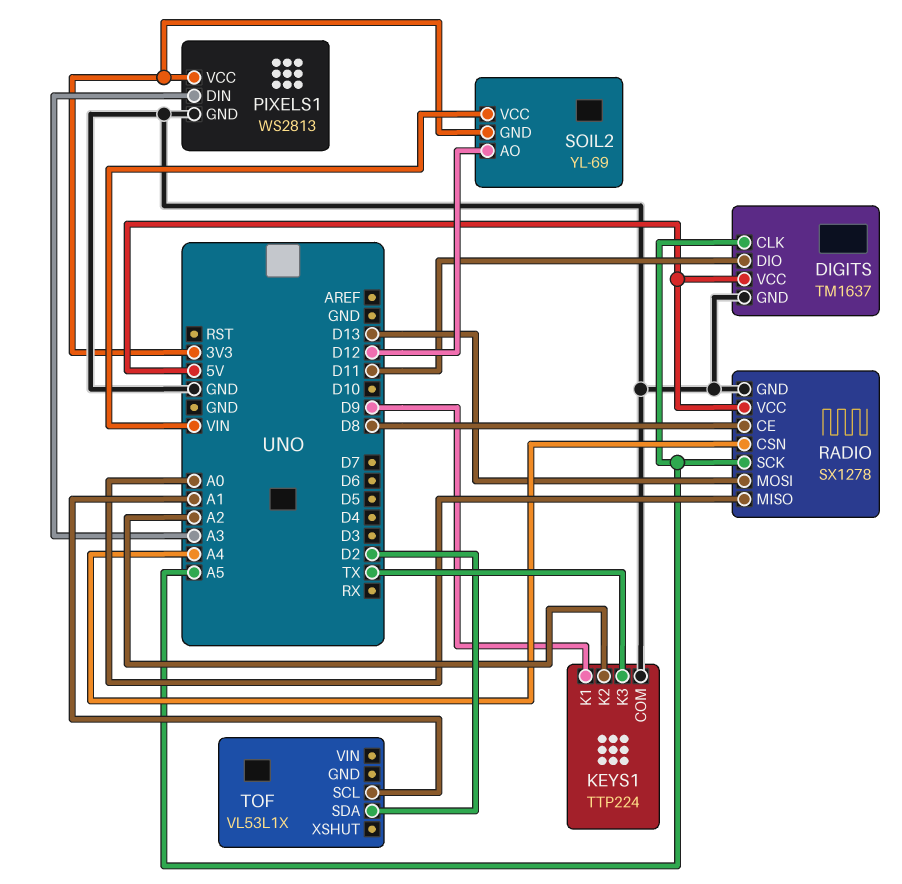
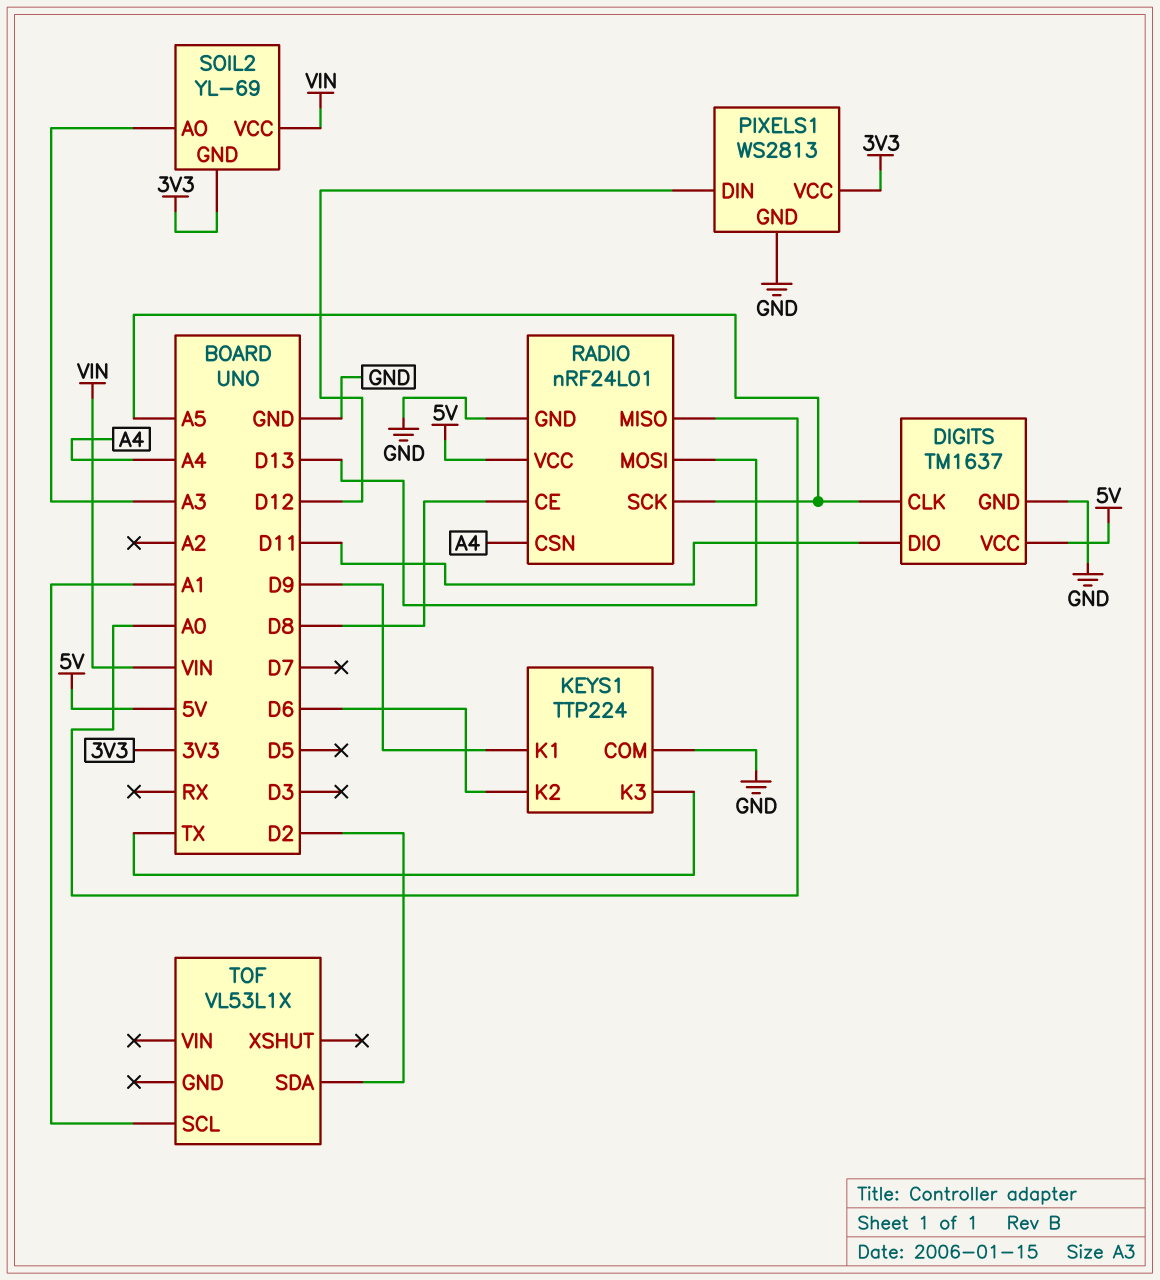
KEYS1 pin K2: A2 -> D6
PIXELS1 pin DIN: A3 -> D12
RADIO: SX1278 -> nRF24L01
SOIL2 pin AO: D12 -> A3

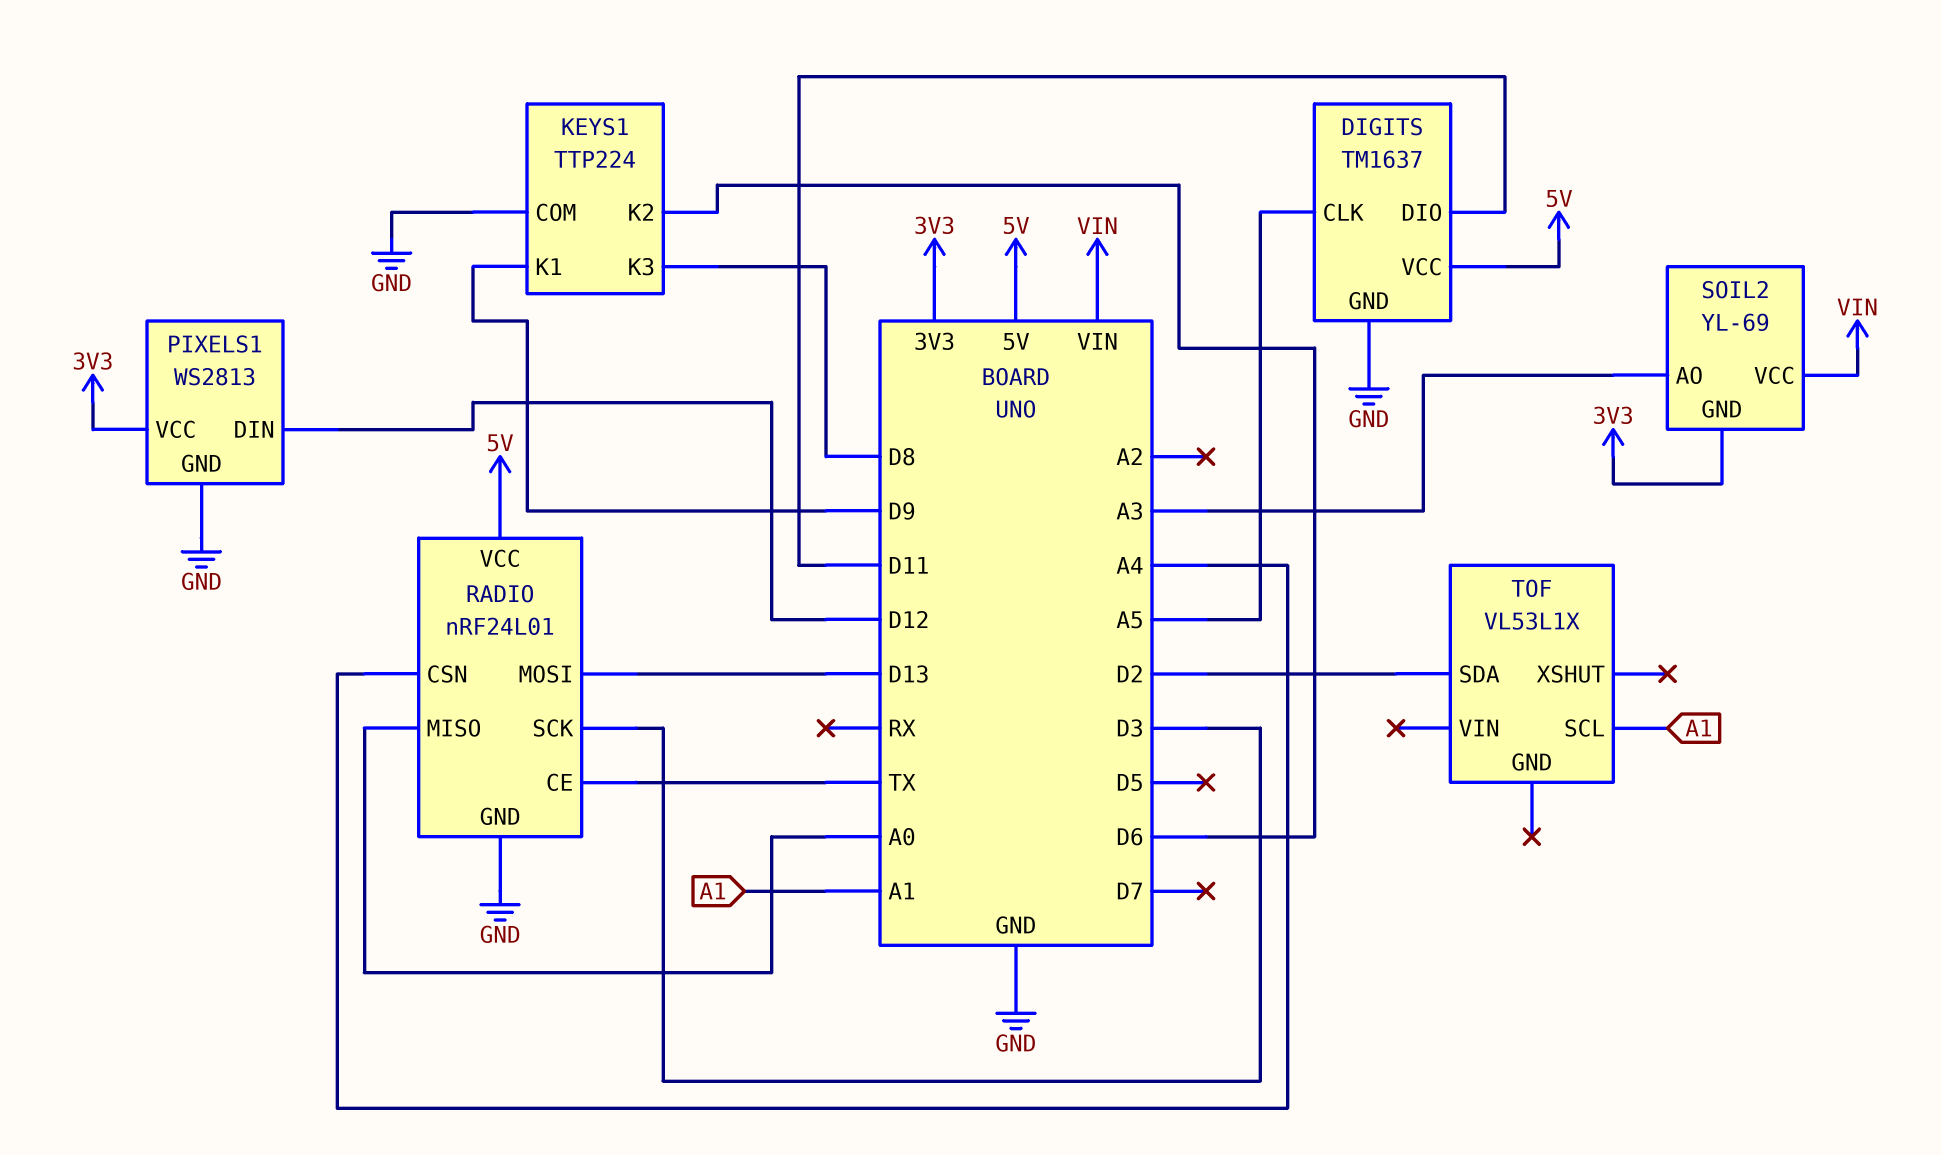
KEYS1 pin K3: TX -> D8
RADIO pin CE: D8 -> TX
RADIO pin SCK: A5 -> D3

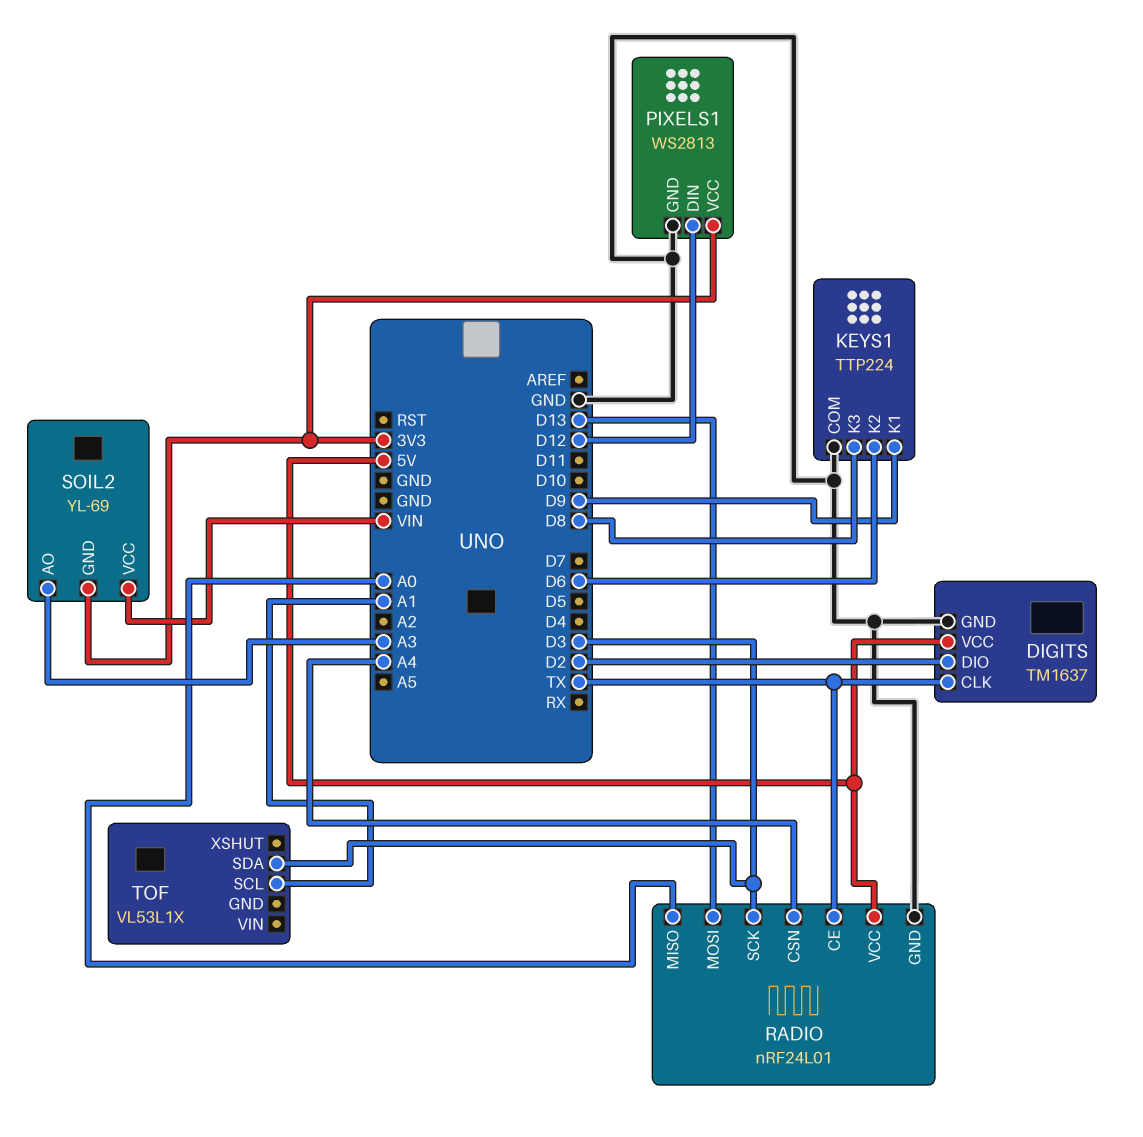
DIGITS pin CLK: A5 -> TX
DIGITS pin DIO: D11 -> D2
TOF pin SDA: D2 -> D3

